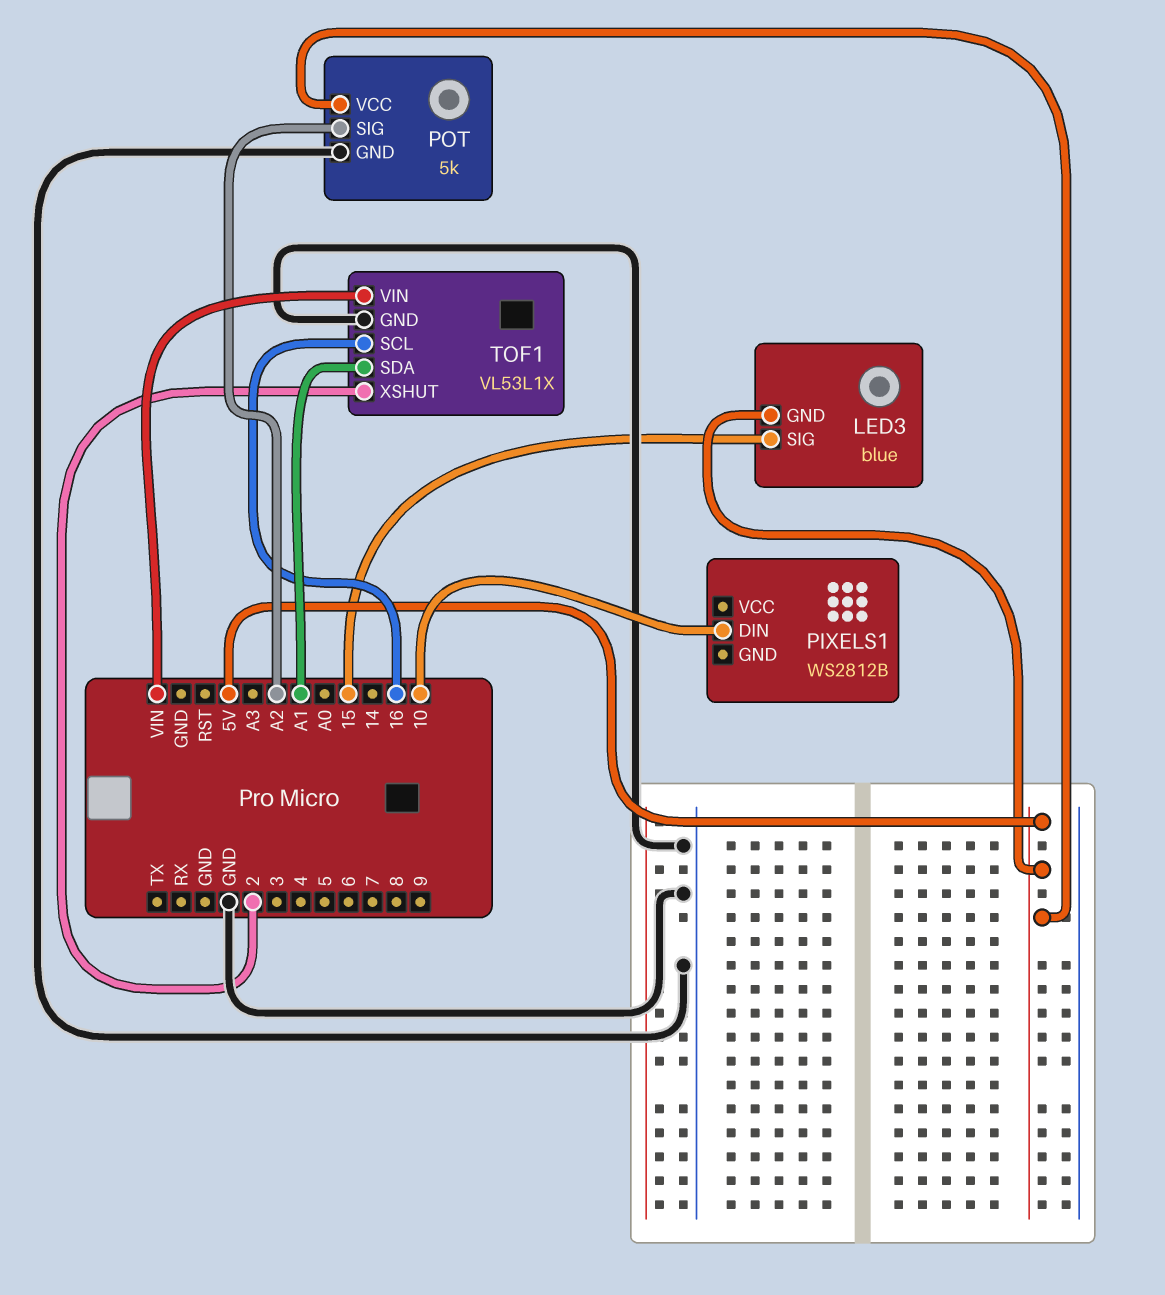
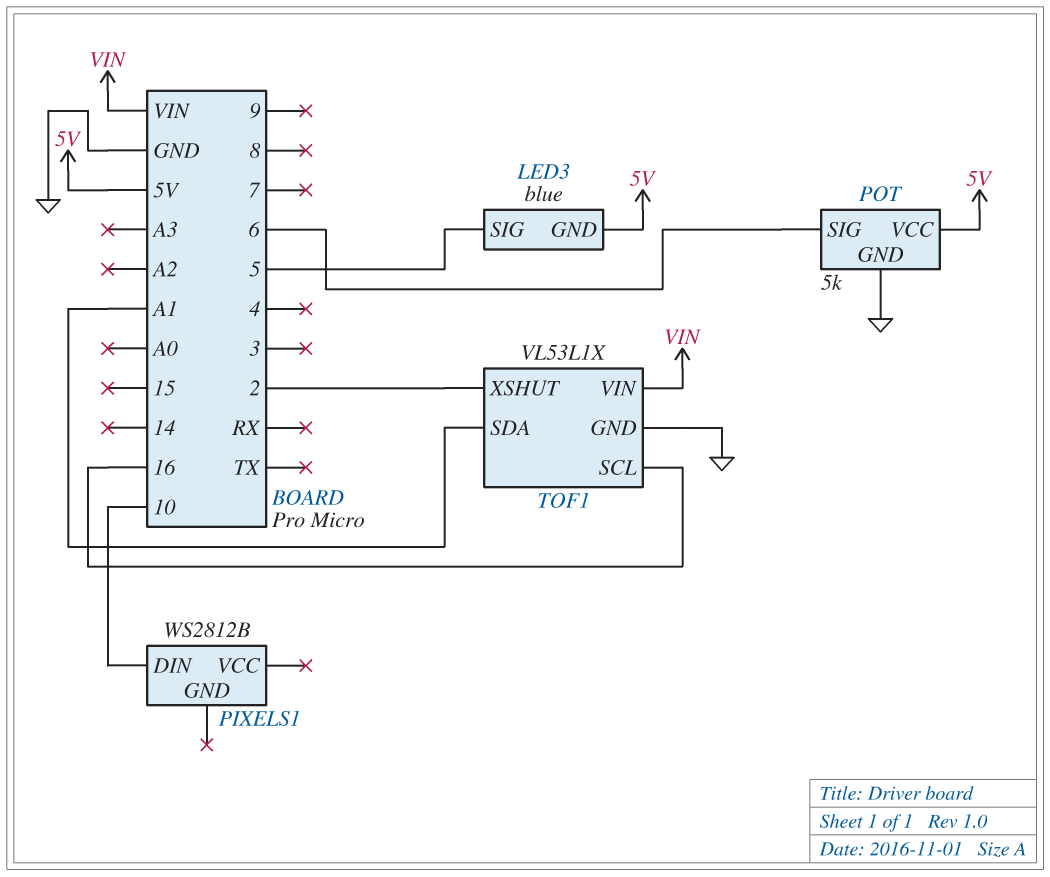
LED3 pin SIG: 15 -> 5
POT pin SIG: A2 -> 6

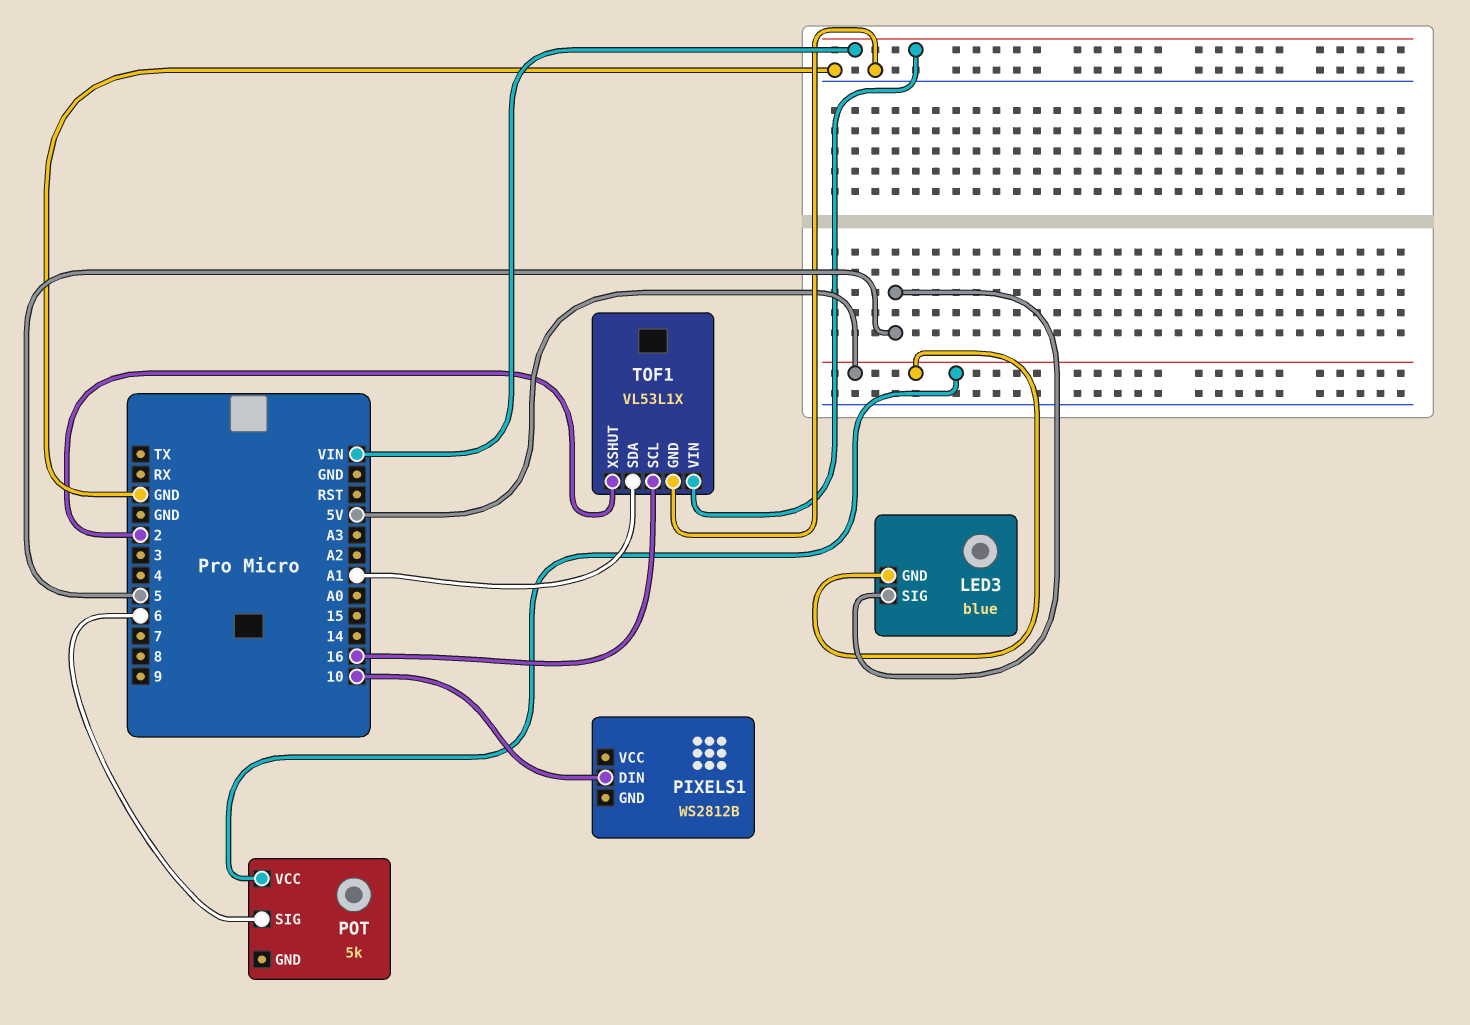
POT pin GND: GND -> none

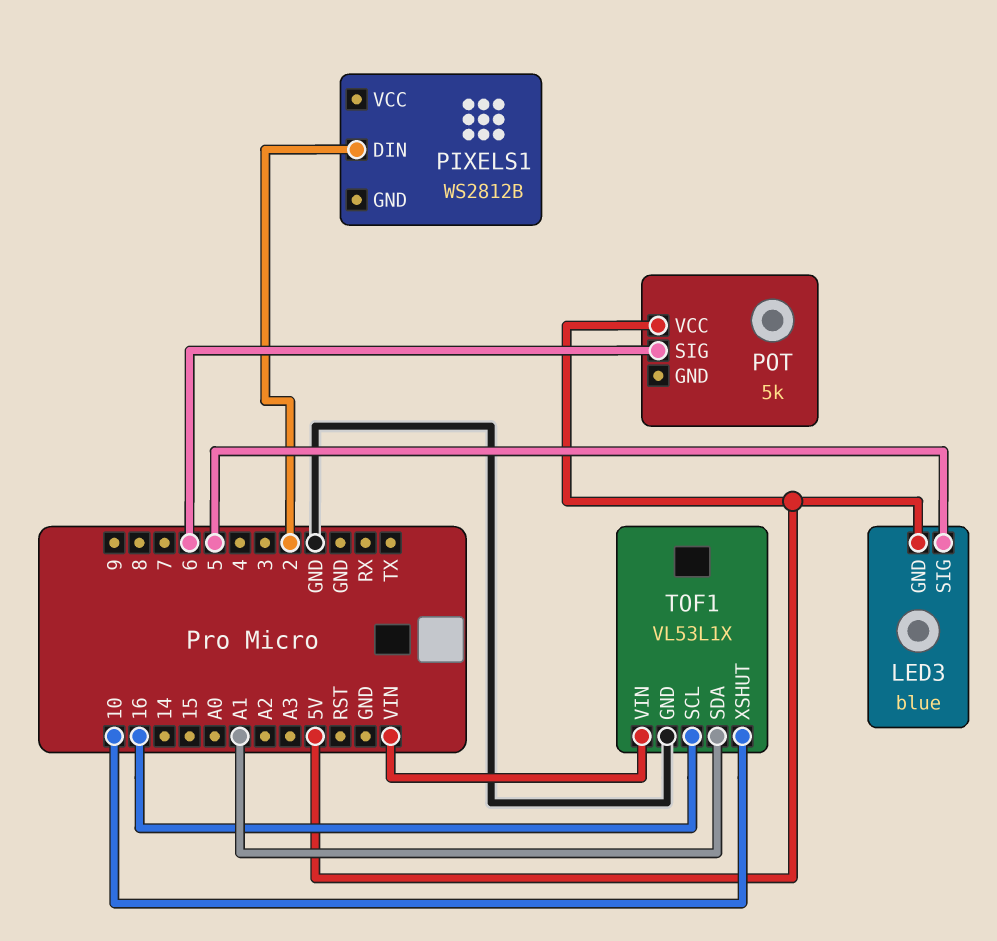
PIXELS1 pin DIN: 10 -> 2
TOF1 pin XSHUT: 2 -> 10

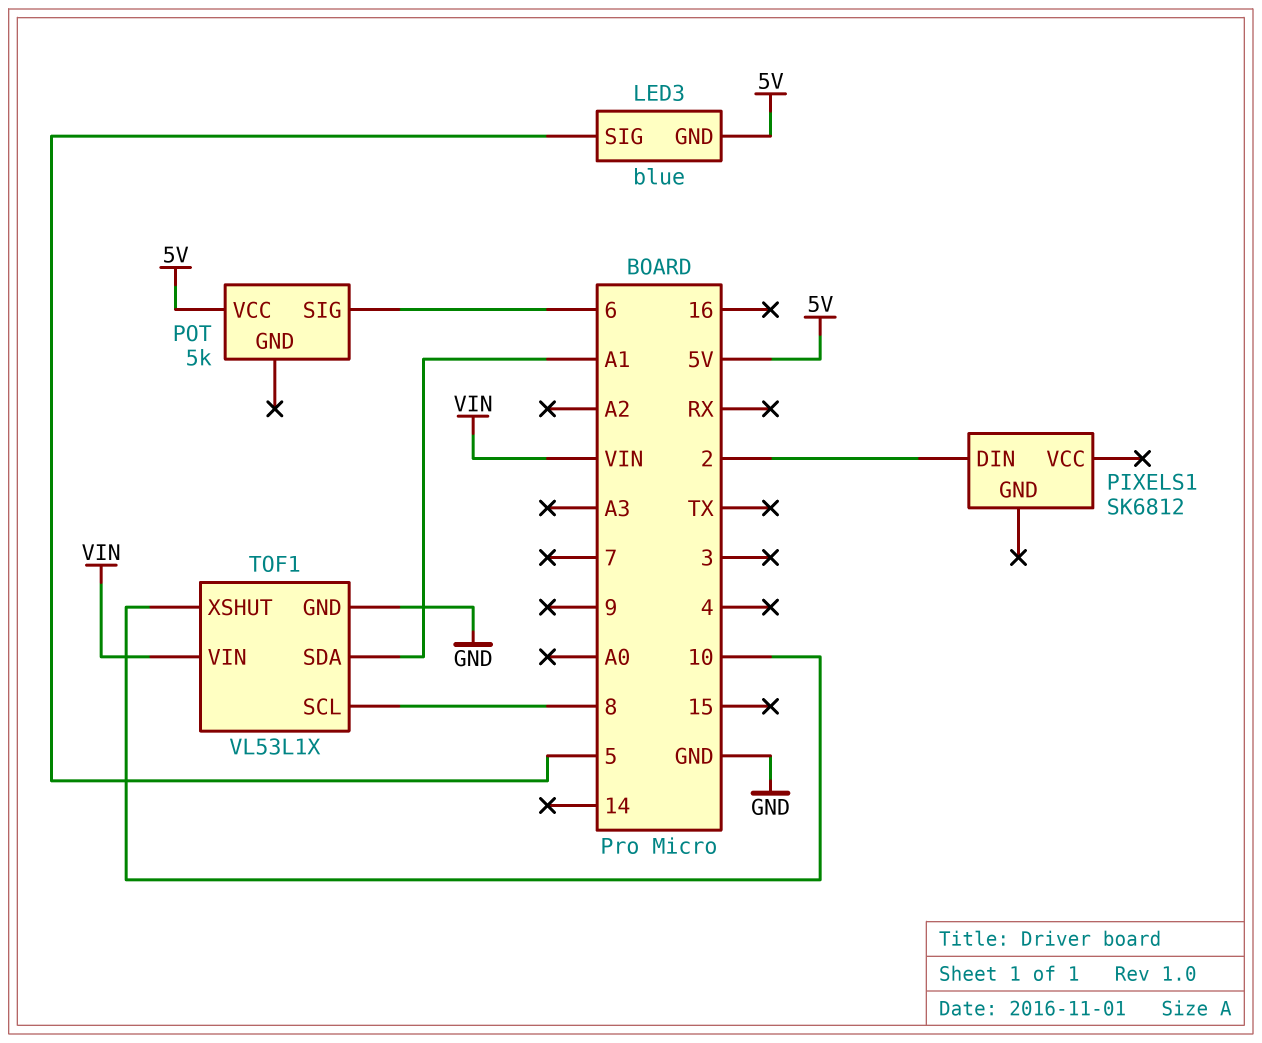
PIXELS1: WS2812B -> SK6812
TOF1 pin SCL: 16 -> 8

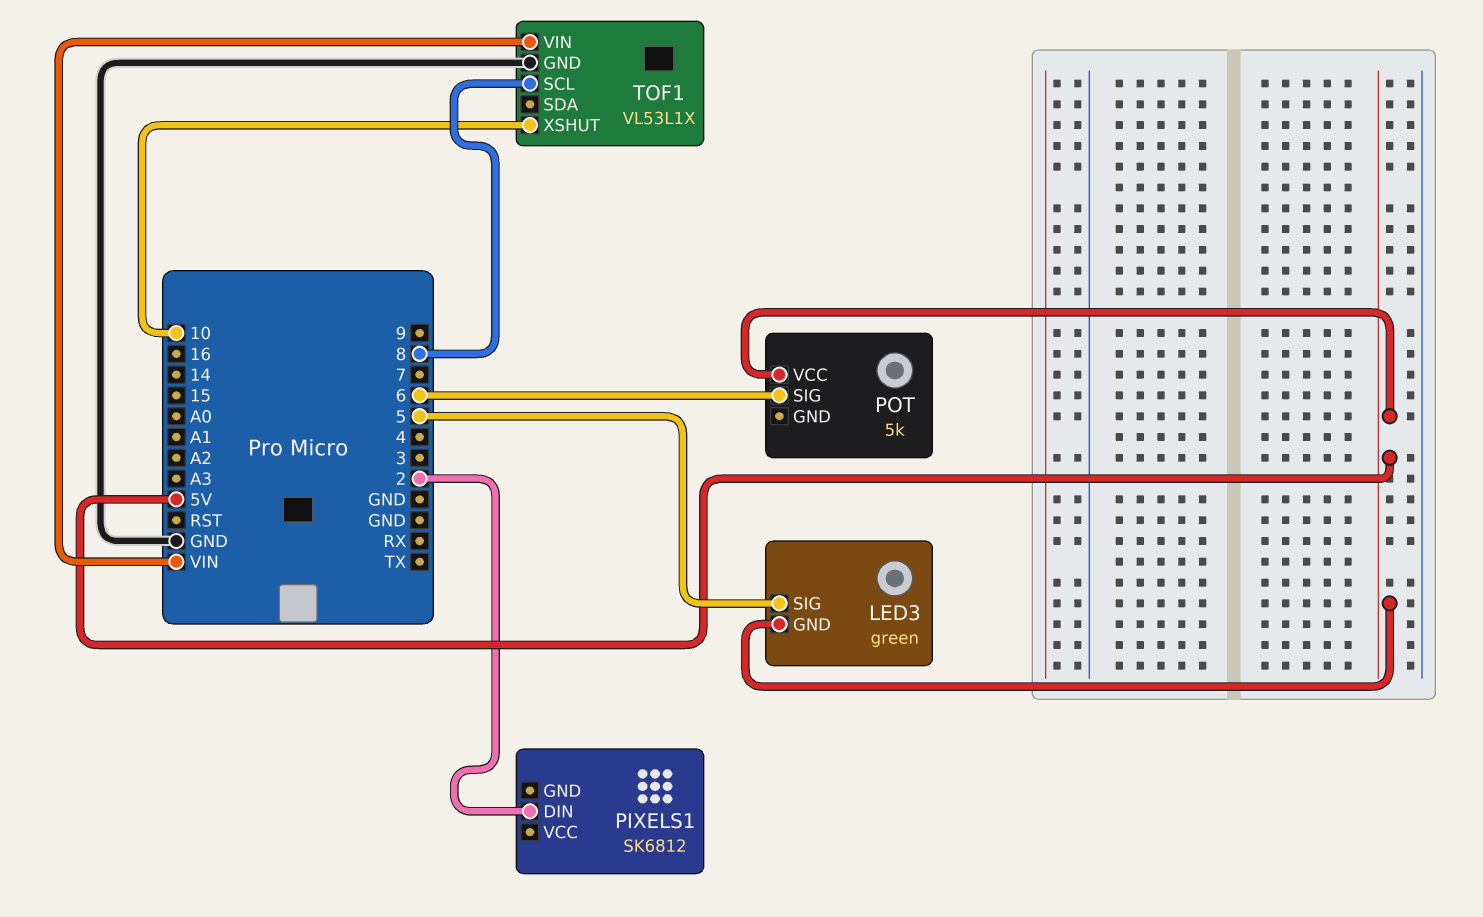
LED3: blue -> green
TOF1 pin SDA: A1 -> none

